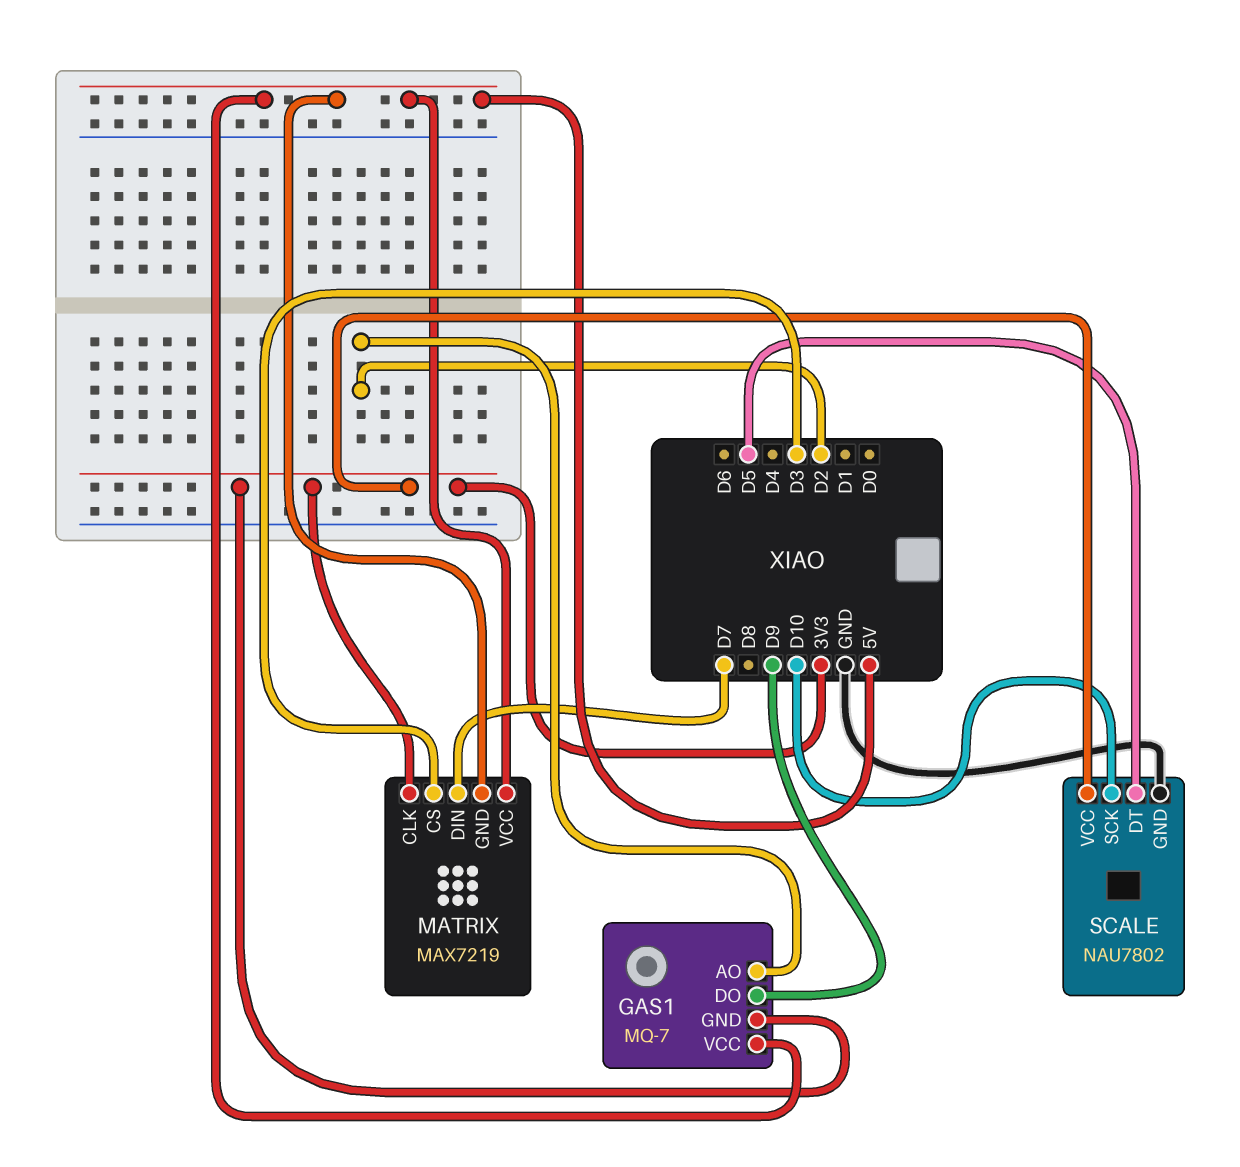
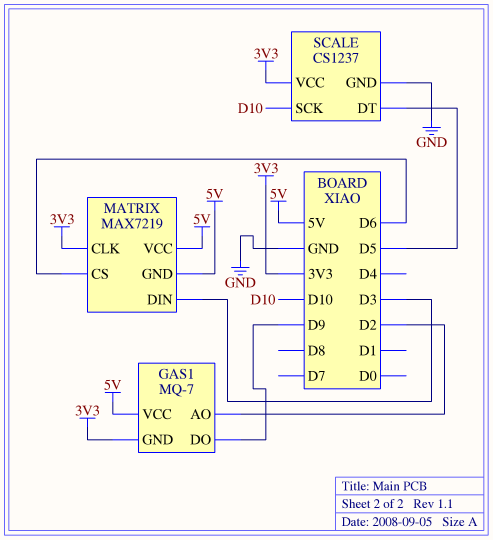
MATRIX pin CS: D3 -> D6
MATRIX pin DIN: D7 -> D3
SCALE: NAU7802 -> CS1237

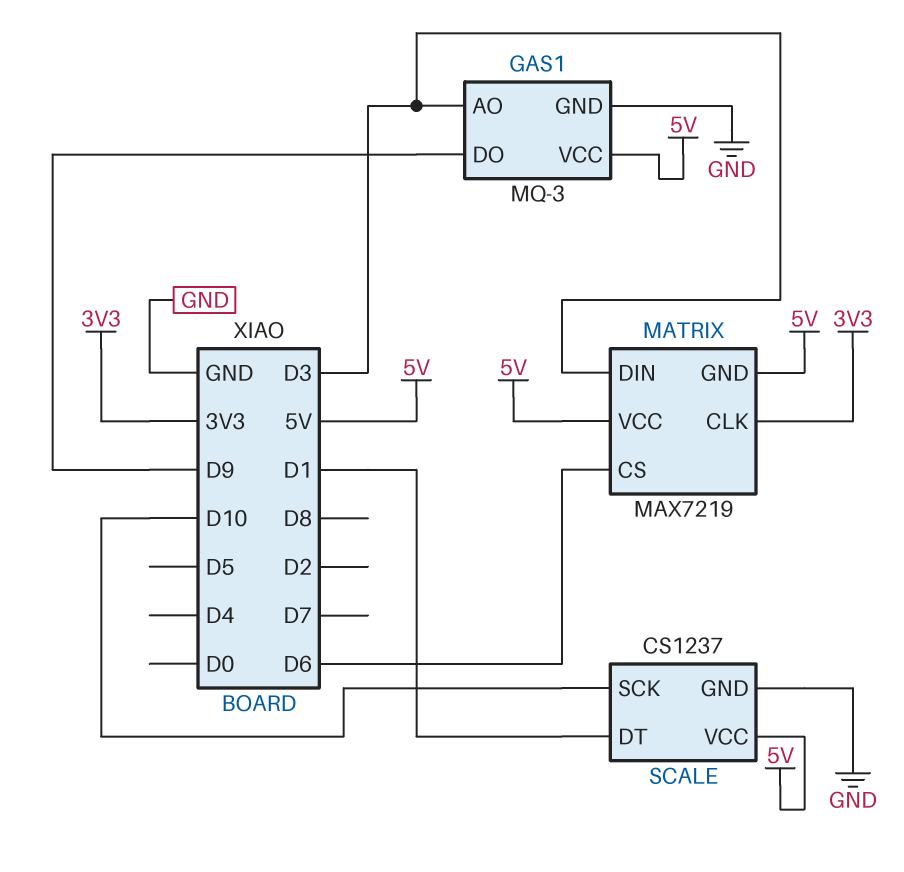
GAS1: MQ-7 -> MQ-3
GAS1 pin AO: D2 -> D3
GAS1 pin GND: 3V3 -> GND
SCALE pin DT: D5 -> D1
SCALE pin VCC: 3V3 -> 5V

